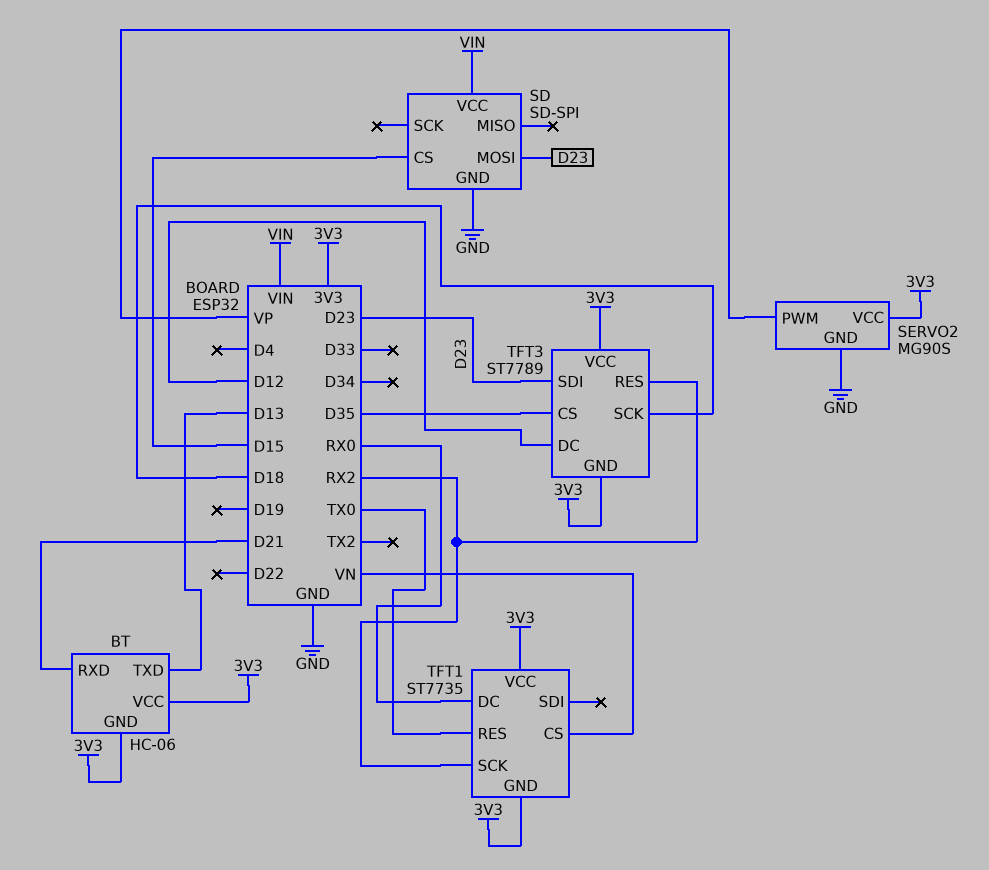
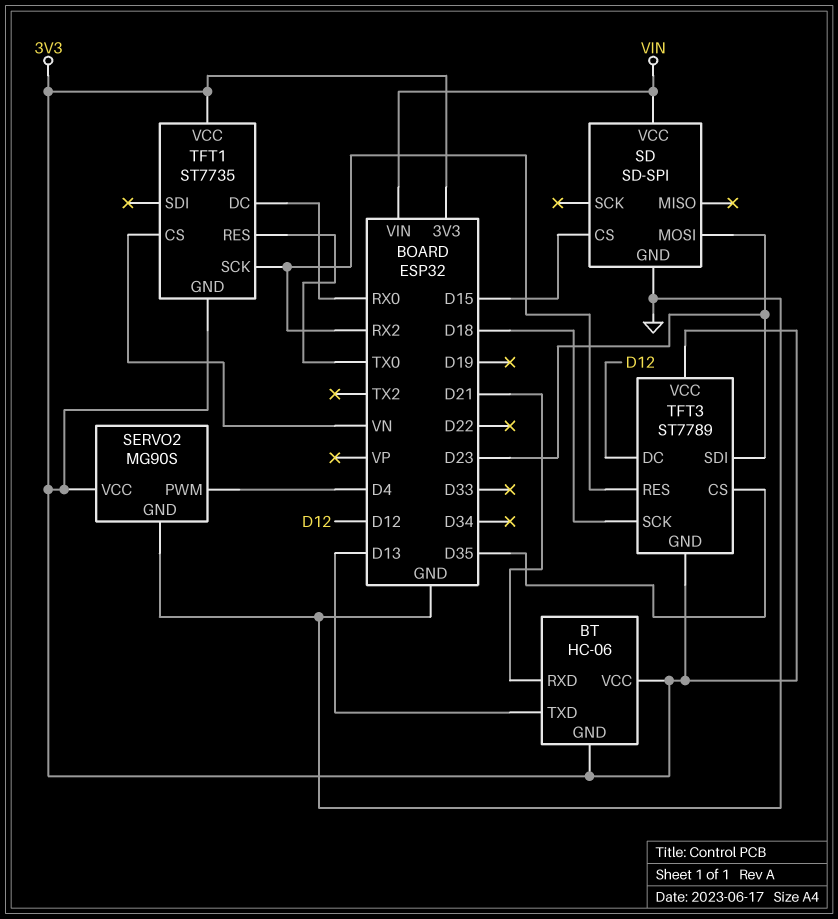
SERVO2 pin PWM: VP -> D4

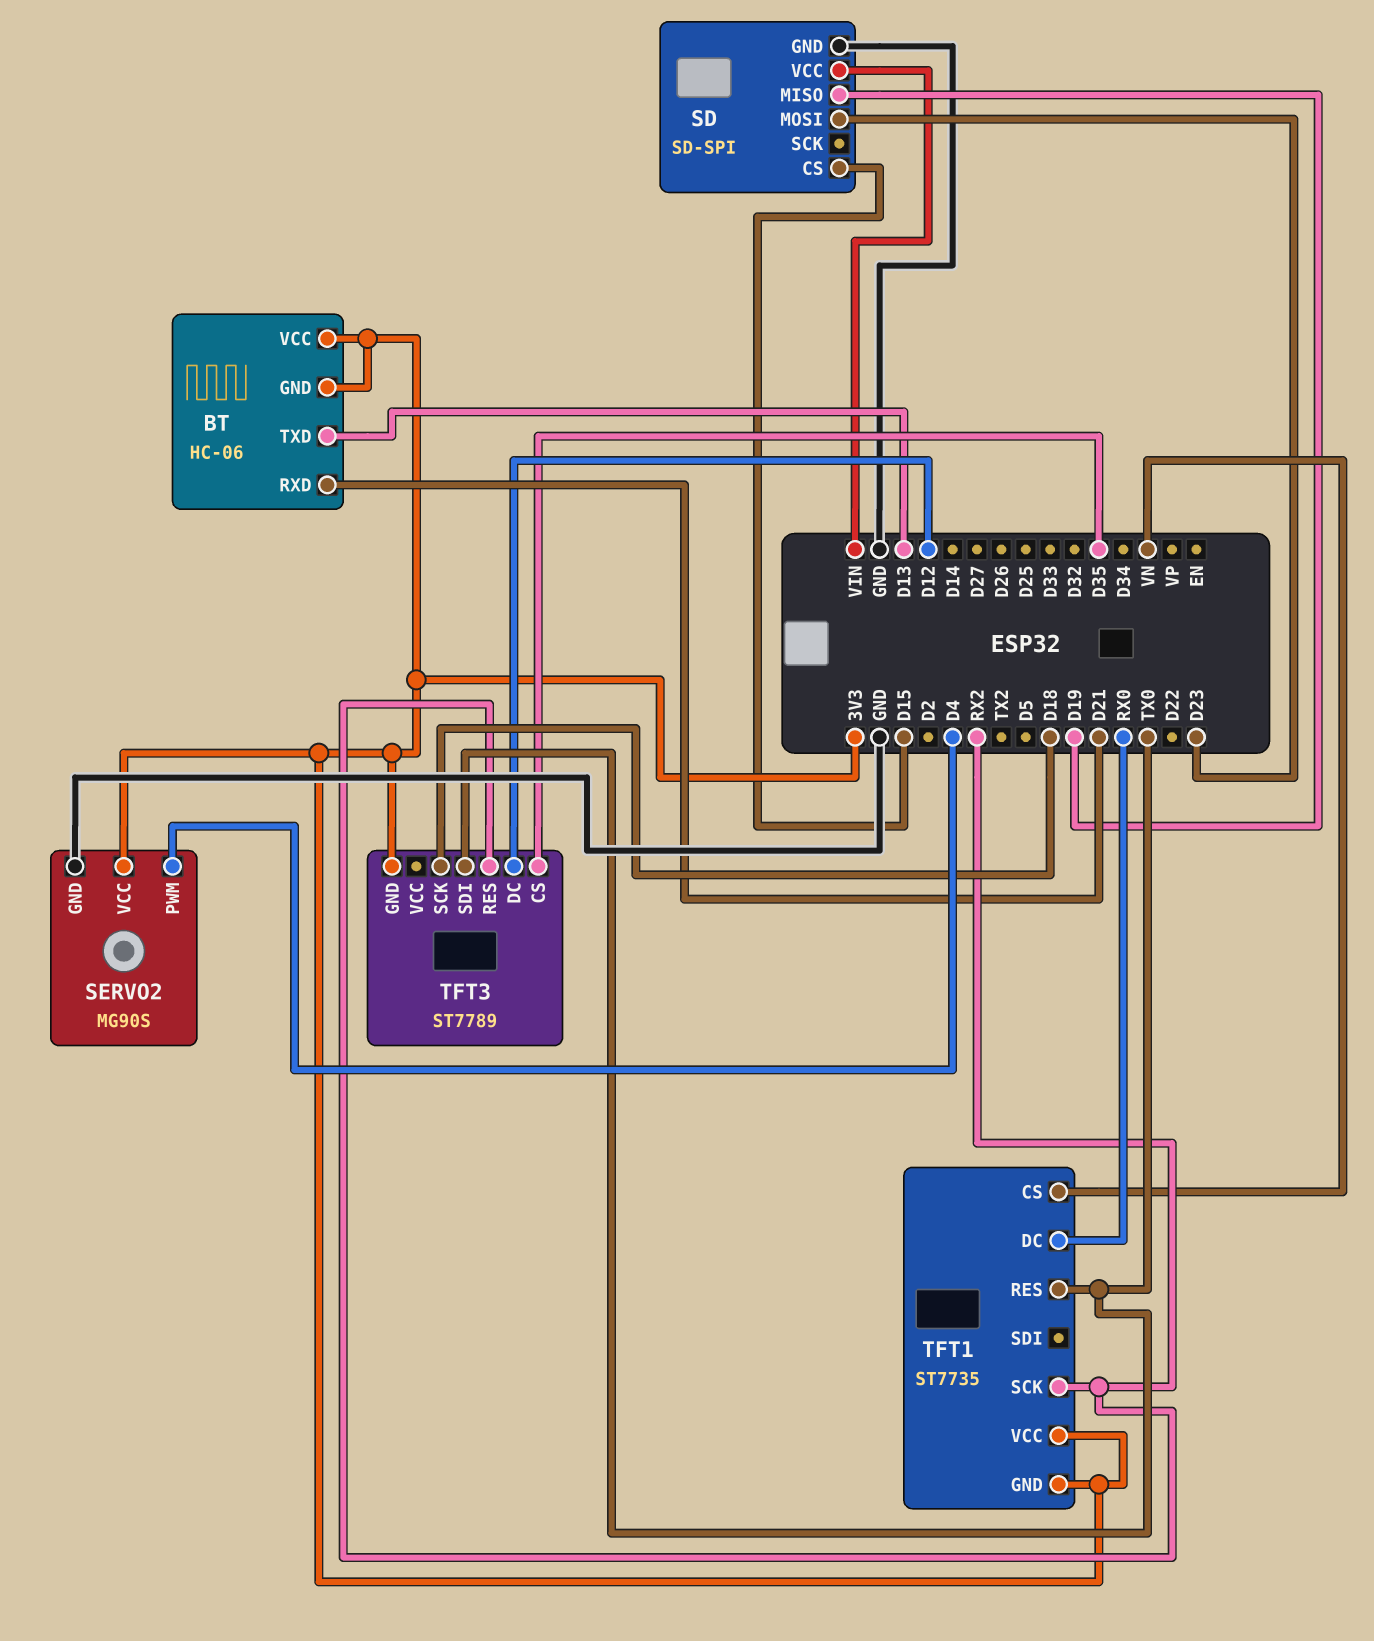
SD pin MISO: none -> D19
TFT3 pin SDI: D23 -> TX0
TFT3 pin VCC: 3V3 -> none

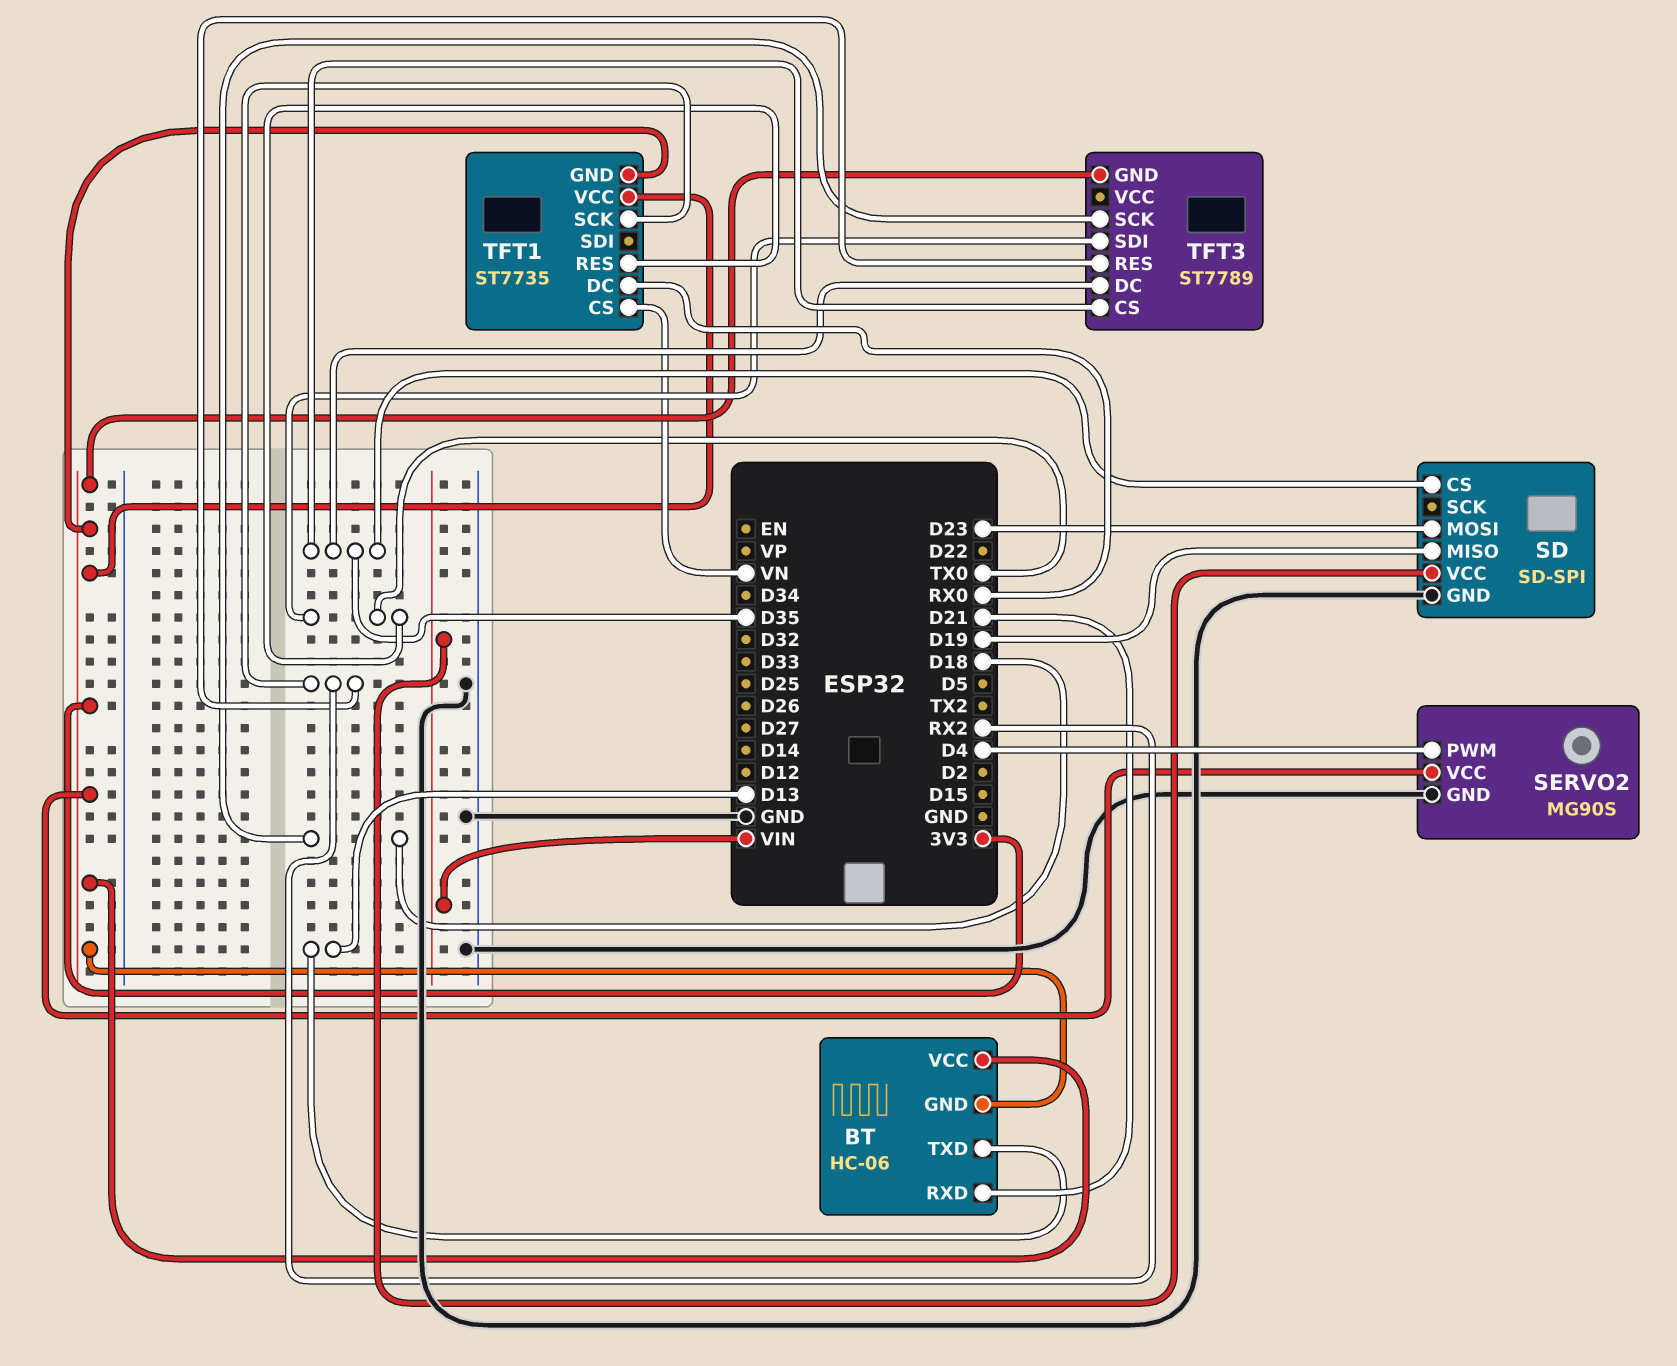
SD pin CS: D15 -> D35
TFT3 pin DC: D12 -> D35

